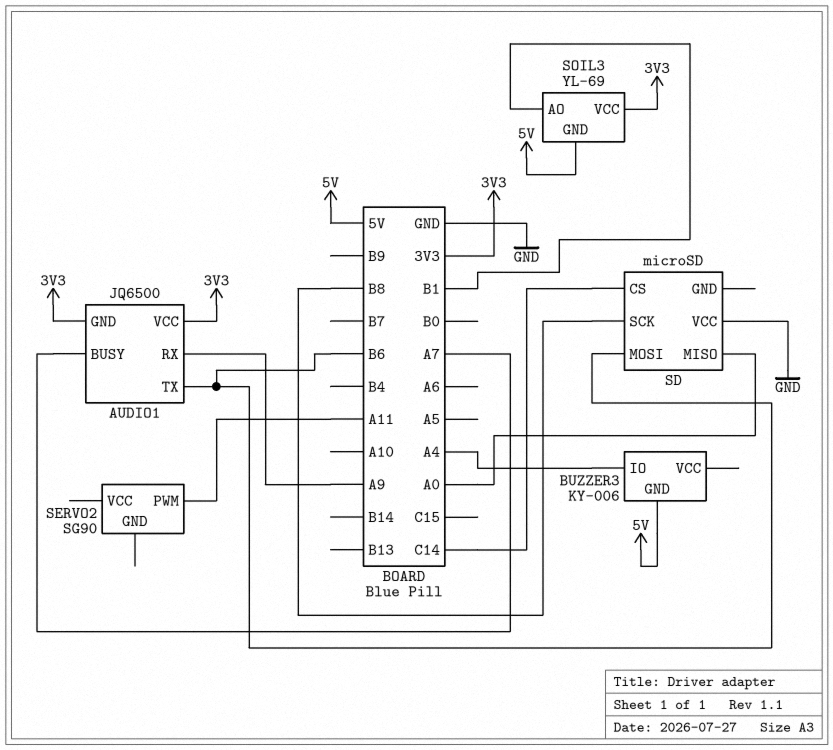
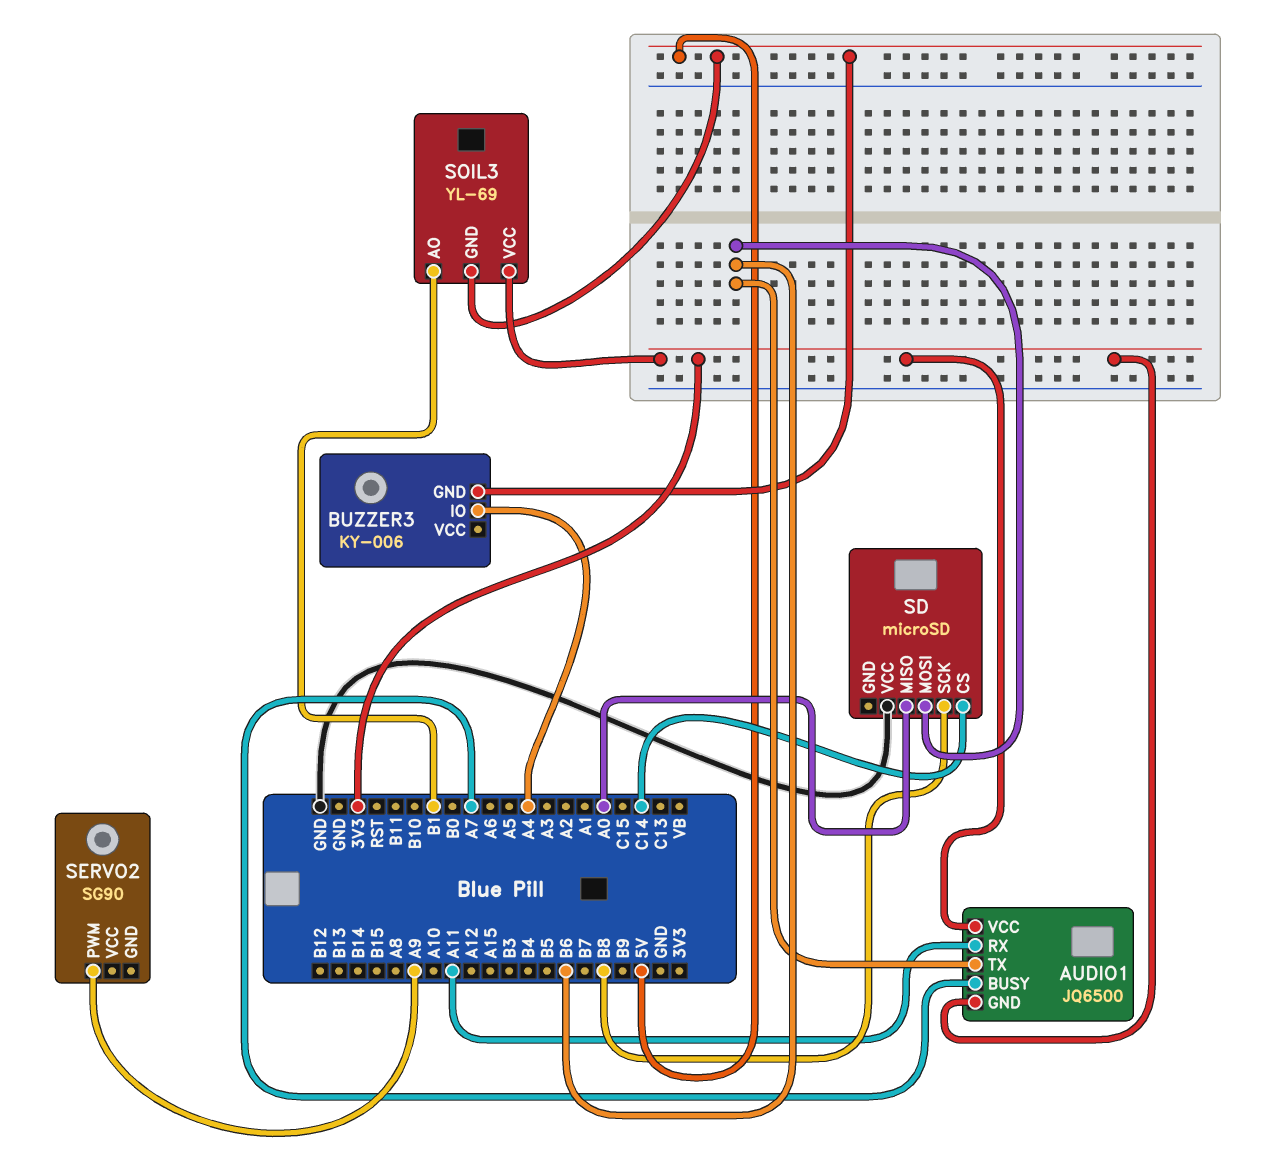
AUDIO1 pin RX: A9 -> A11
SERVO2 pin PWM: A11 -> A9

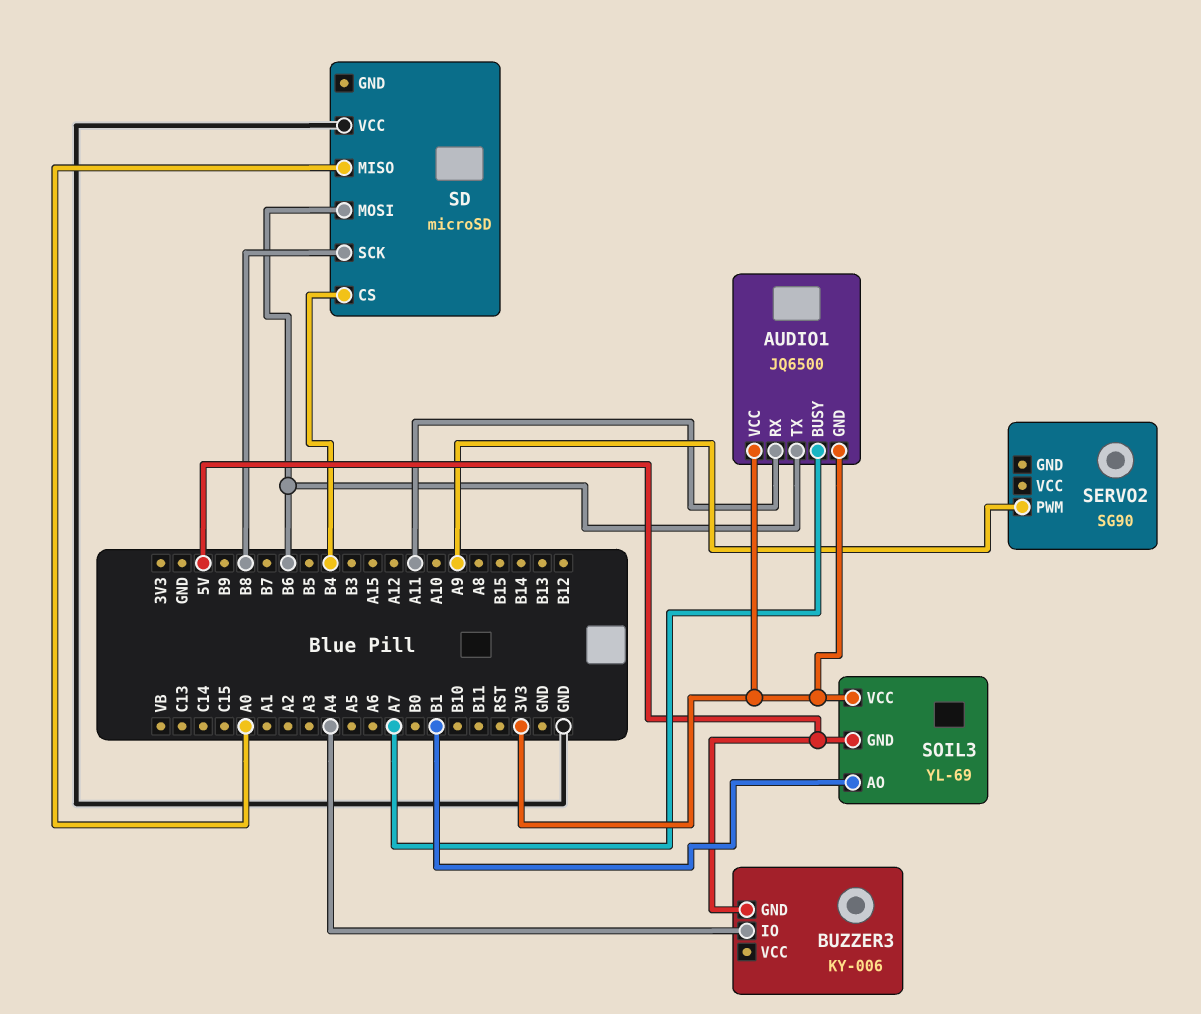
SD pin CS: C14 -> B4

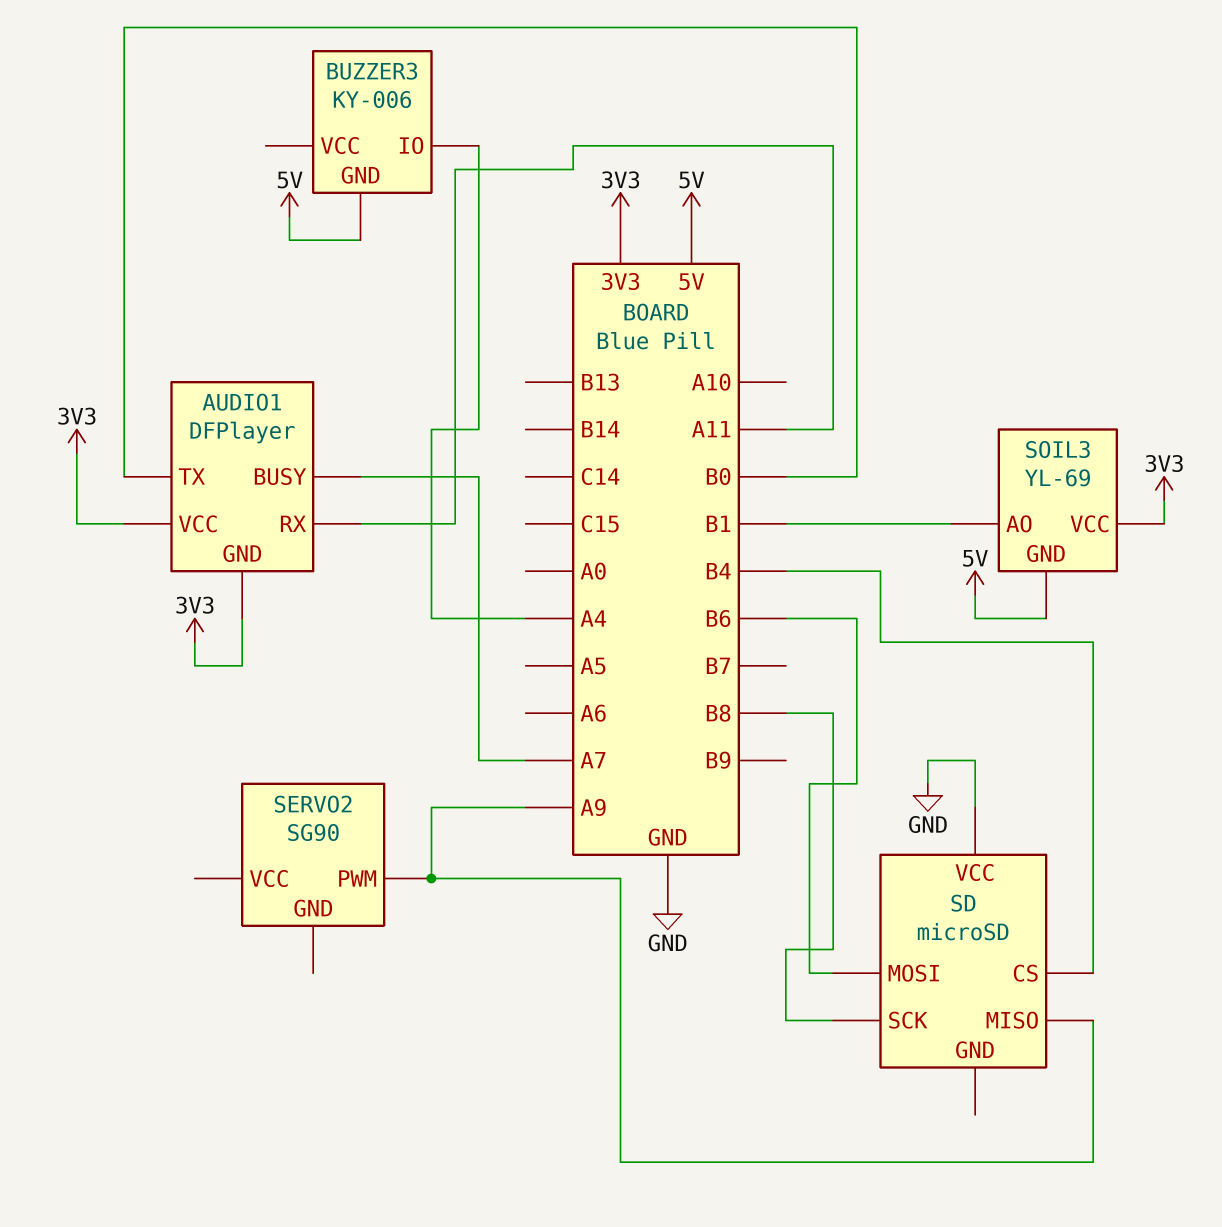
AUDIO1: JQ6500 -> DFPlayer
AUDIO1 pin TX: B6 -> B0
SD pin MISO: A0 -> A9

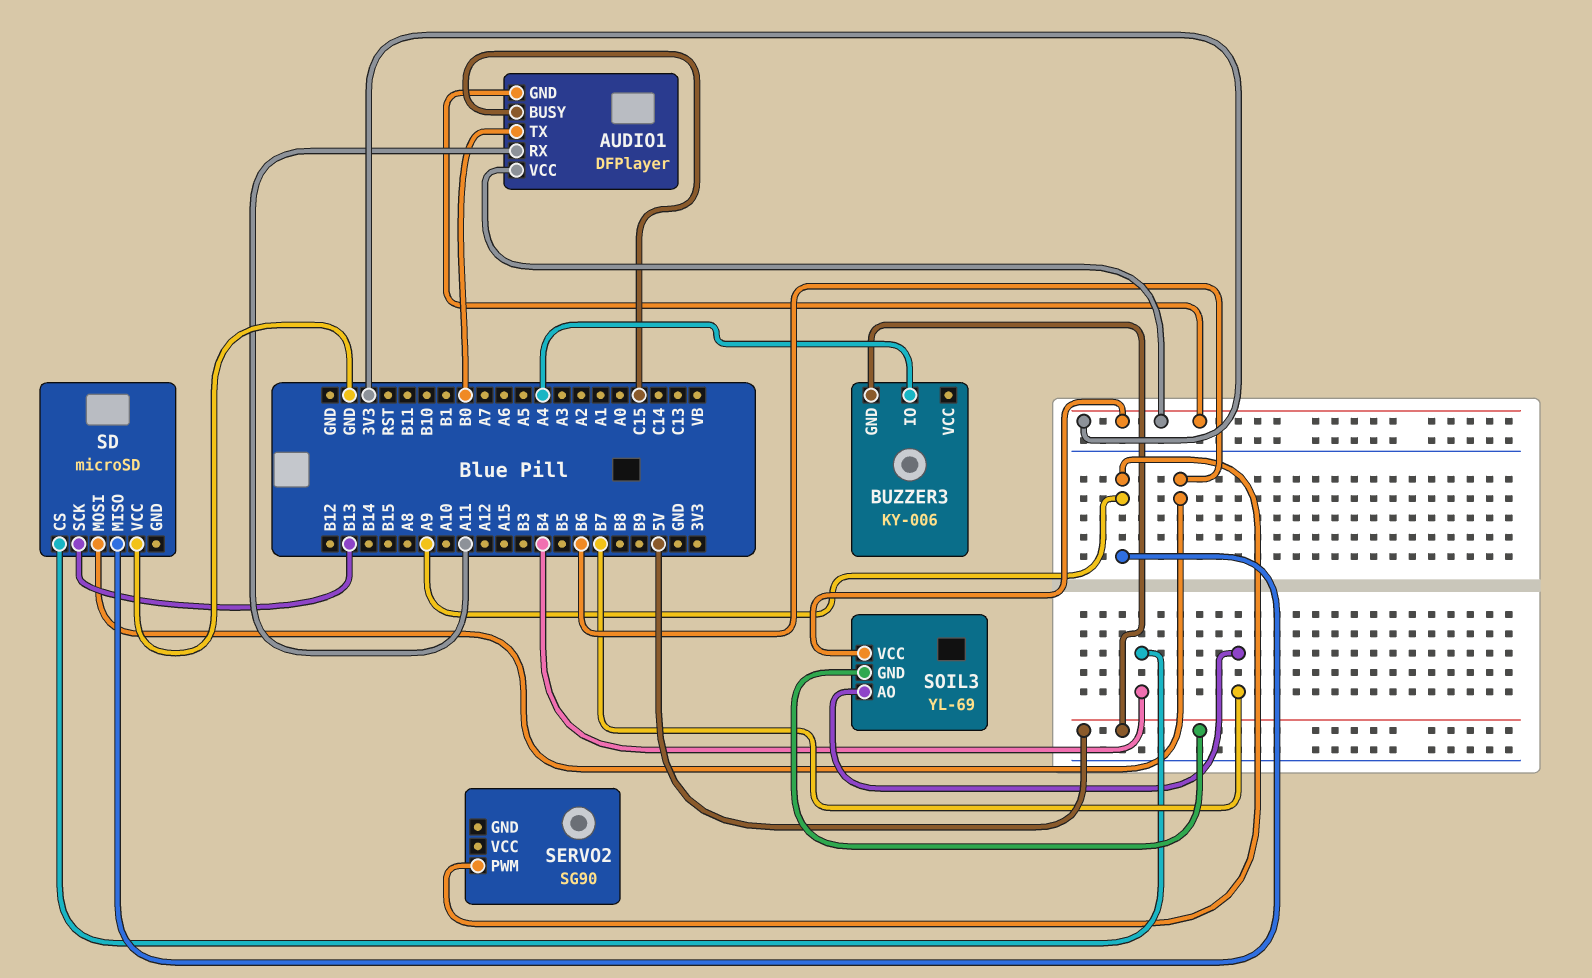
AUDIO1 pin BUSY: A7 -> C15
SD pin SCK: B8 -> B13
SOIL3 pin AO: B1 -> B7

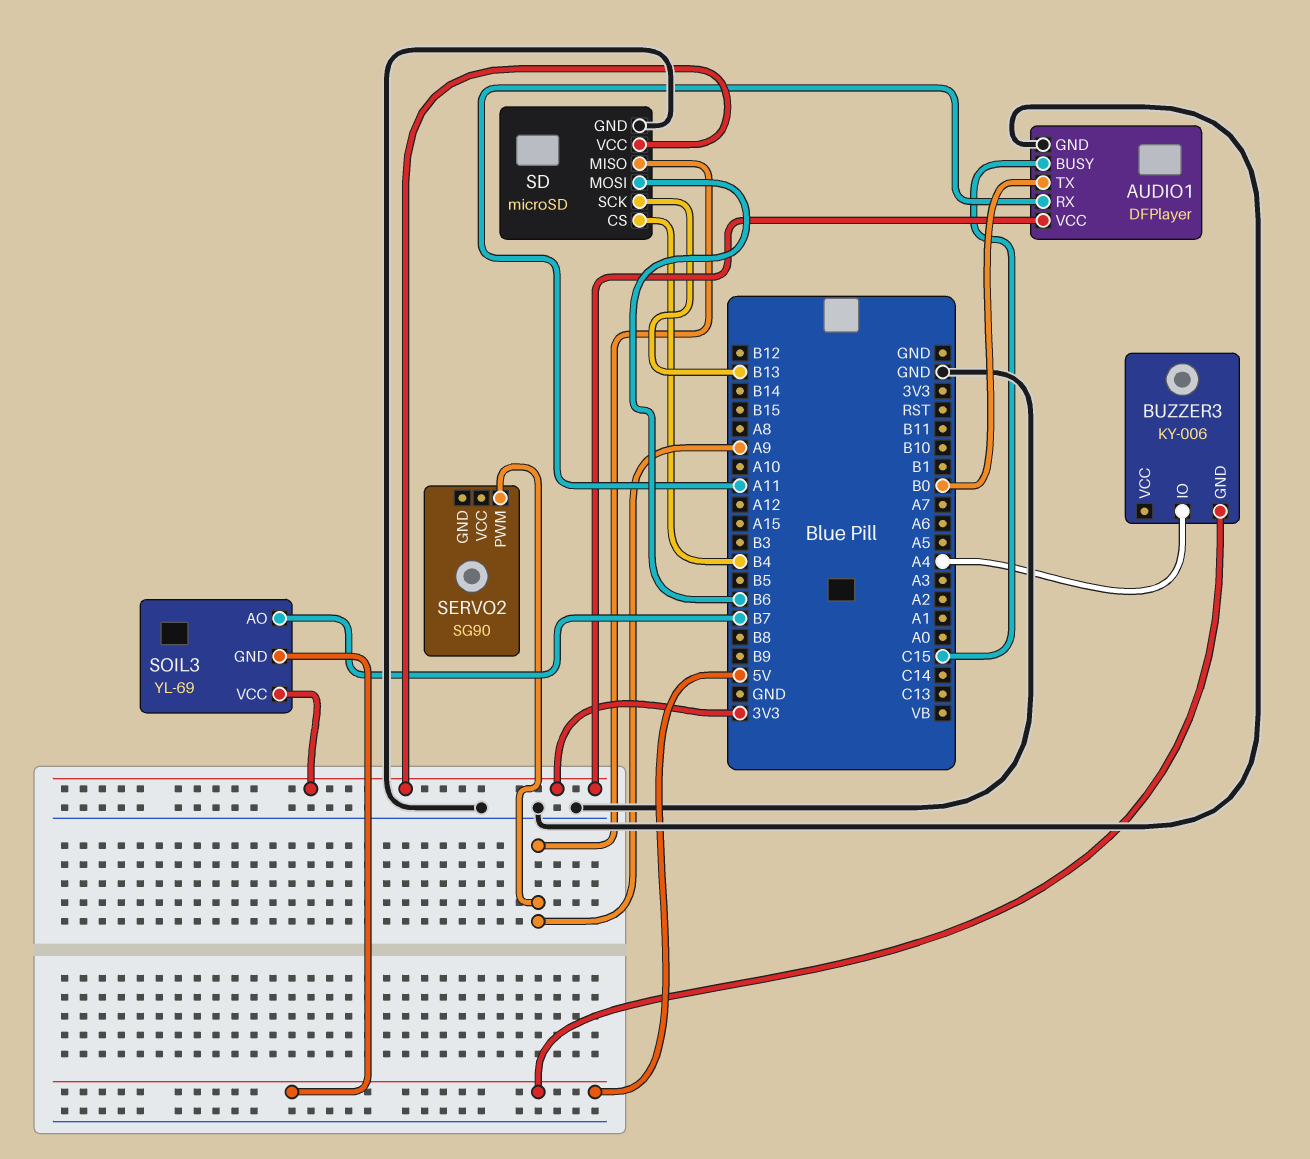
AUDIO1 pin GND: 3V3 -> GND
SD pin GND: none -> GND
SD pin VCC: GND -> 3V3

